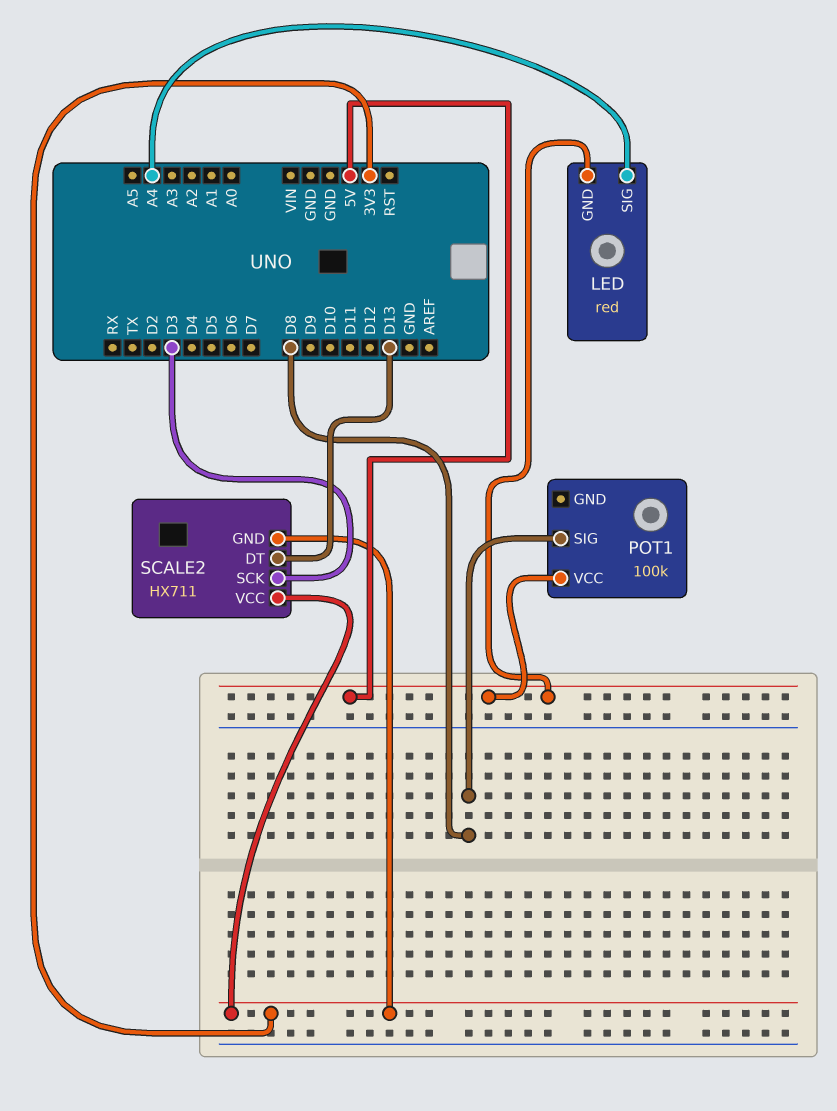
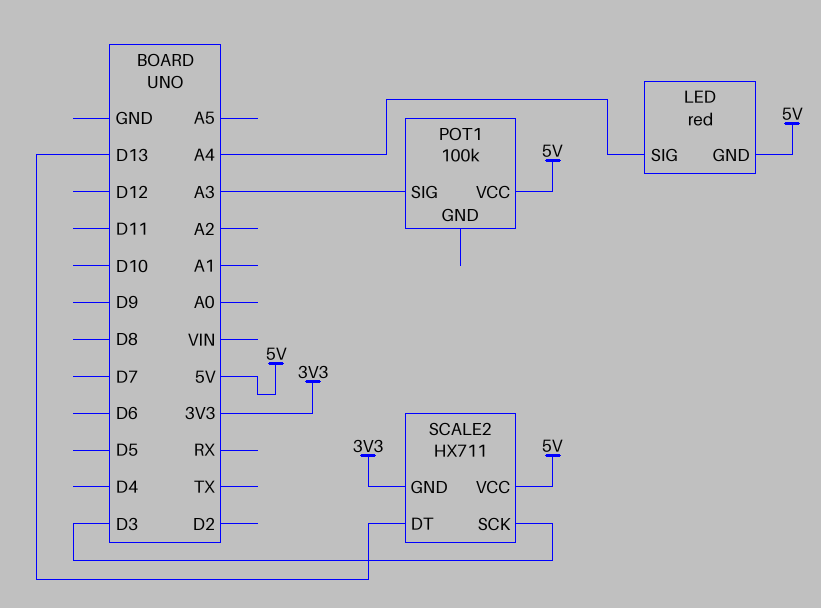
POT1 pin SIG: D8 -> A3
SCALE2 pin VCC: 3V3 -> 5V

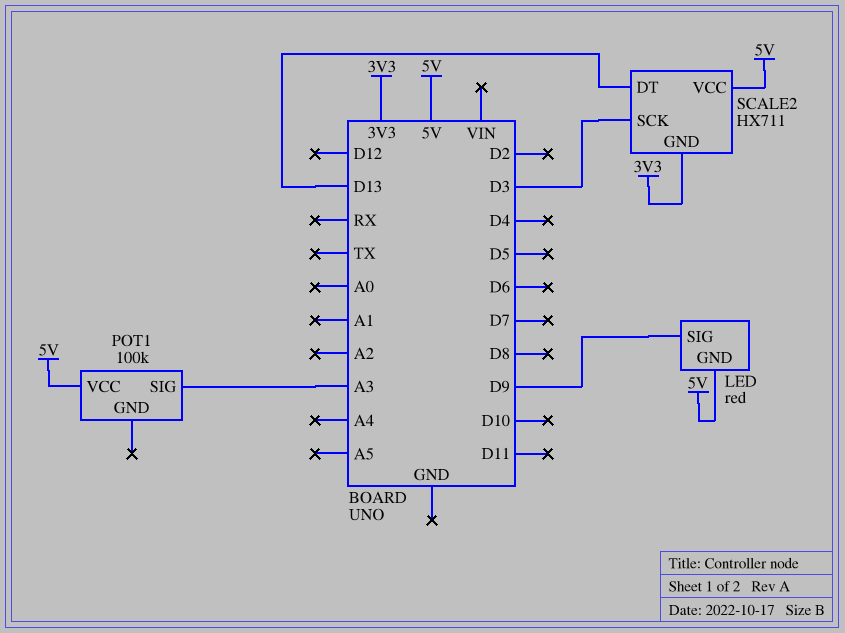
LED pin SIG: A4 -> D9

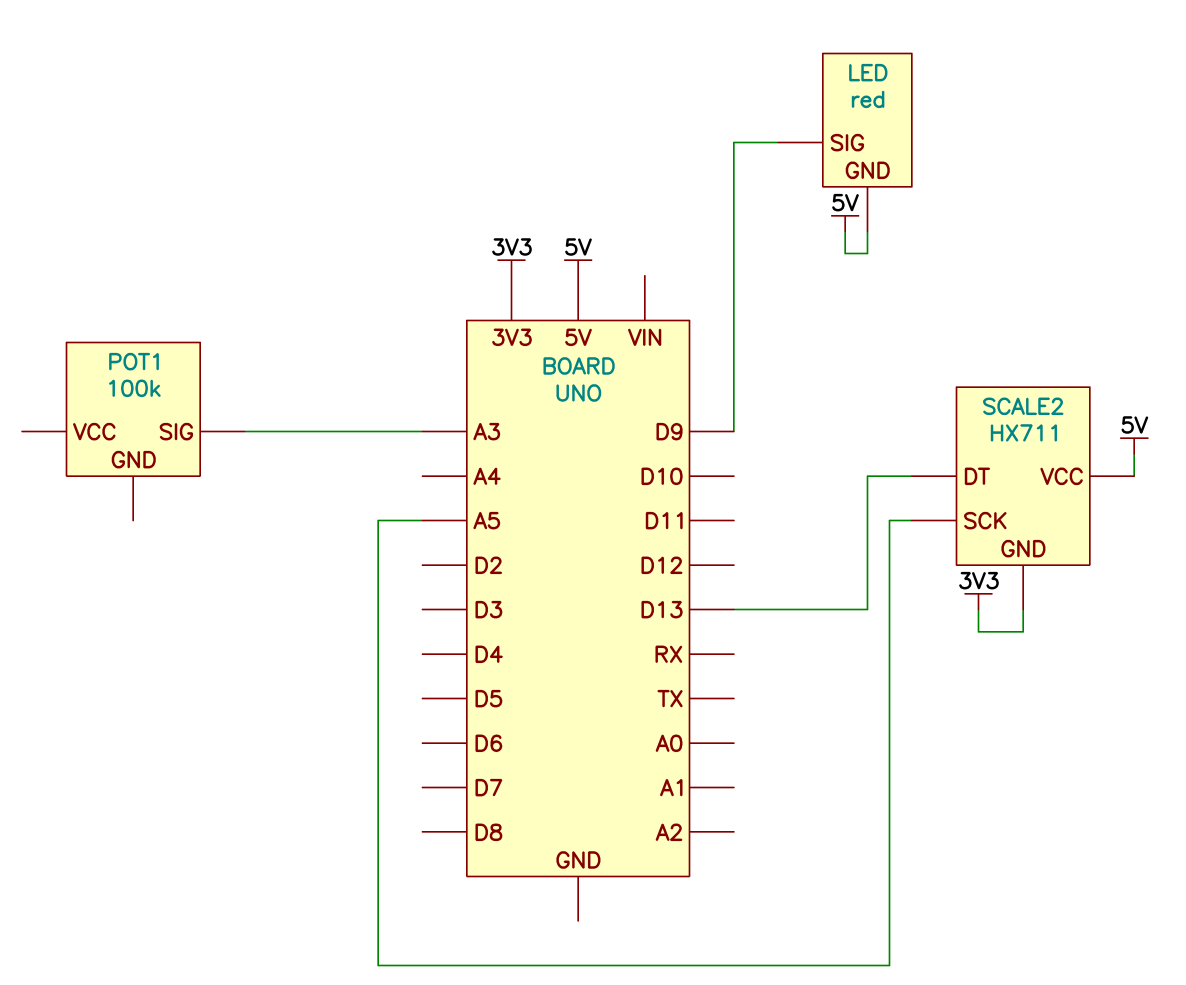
POT1 pin VCC: 5V -> none
SCALE2 pin SCK: D3 -> A5

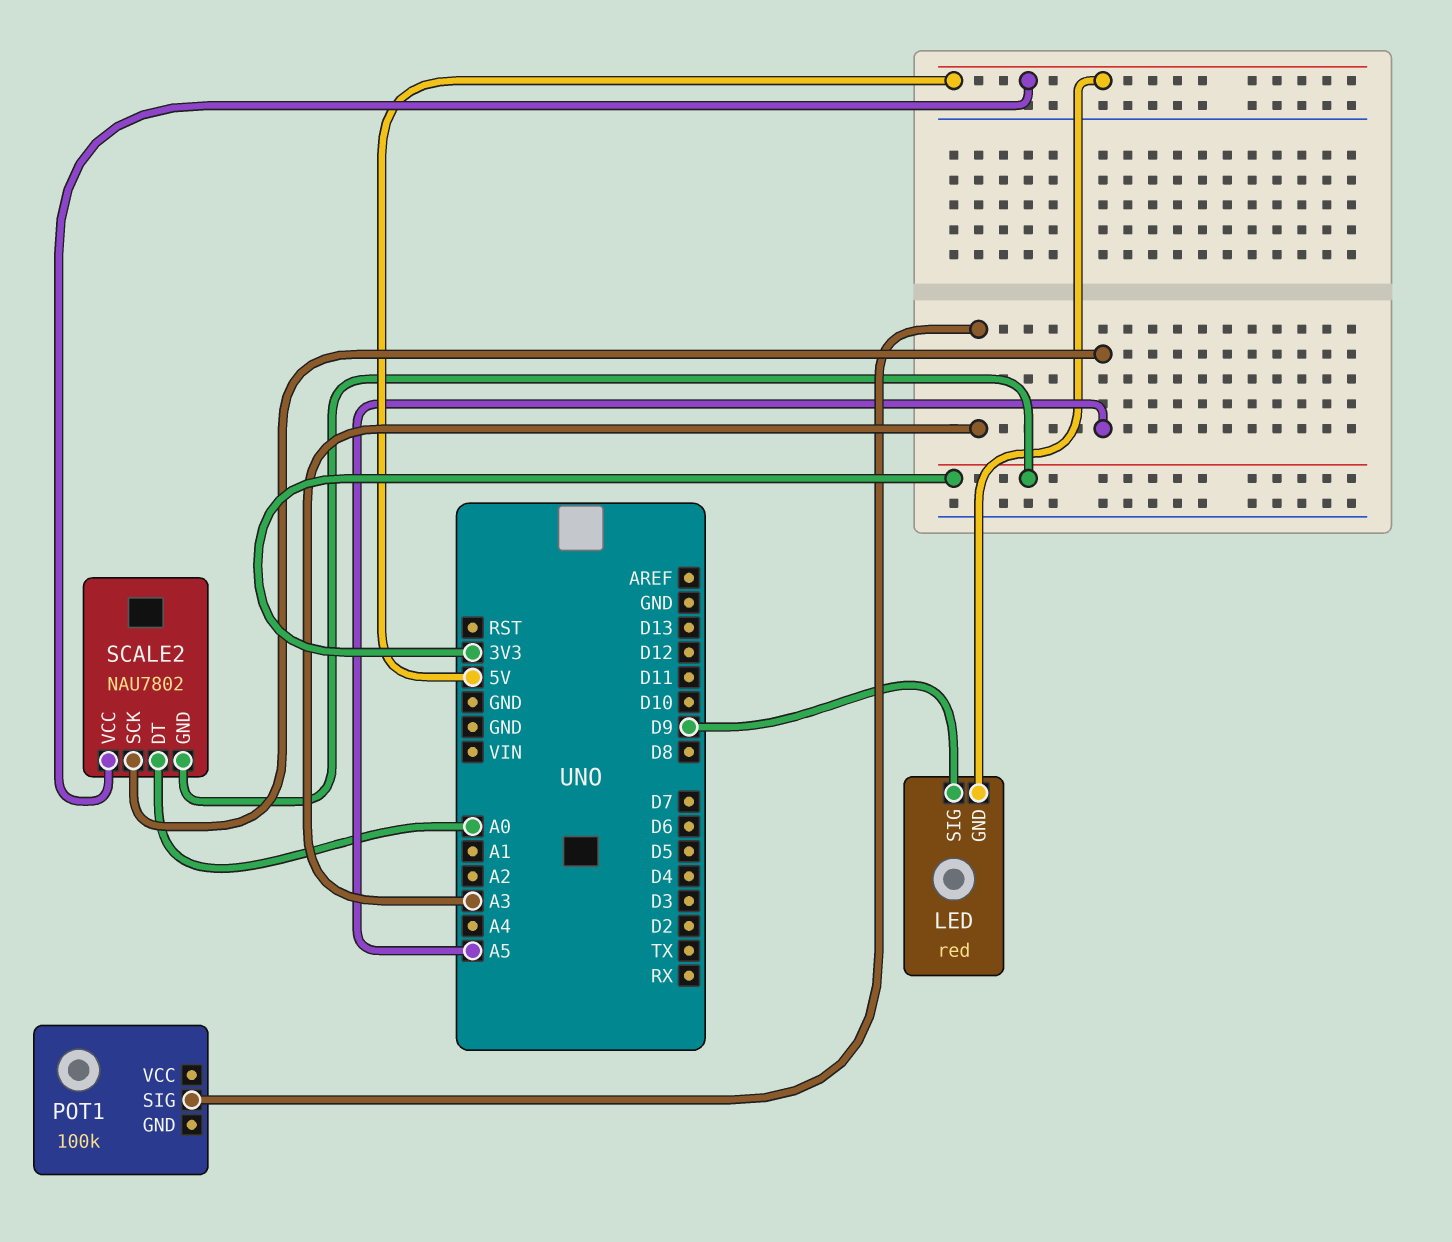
SCALE2: HX711 -> NAU7802
SCALE2 pin DT: D13 -> A0

